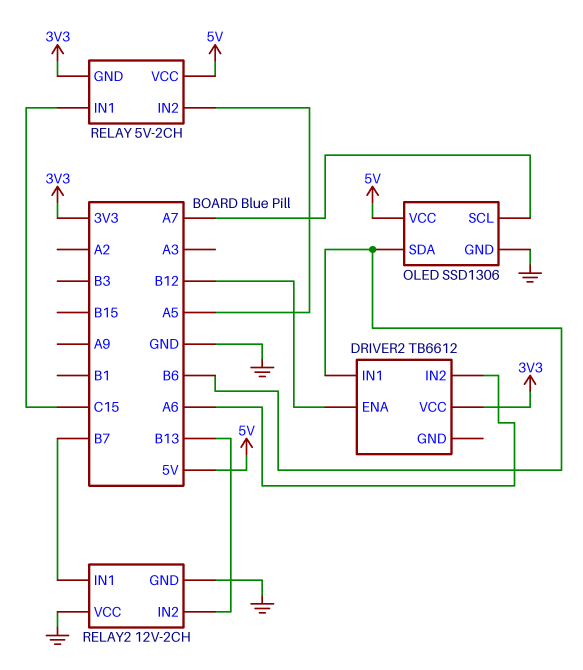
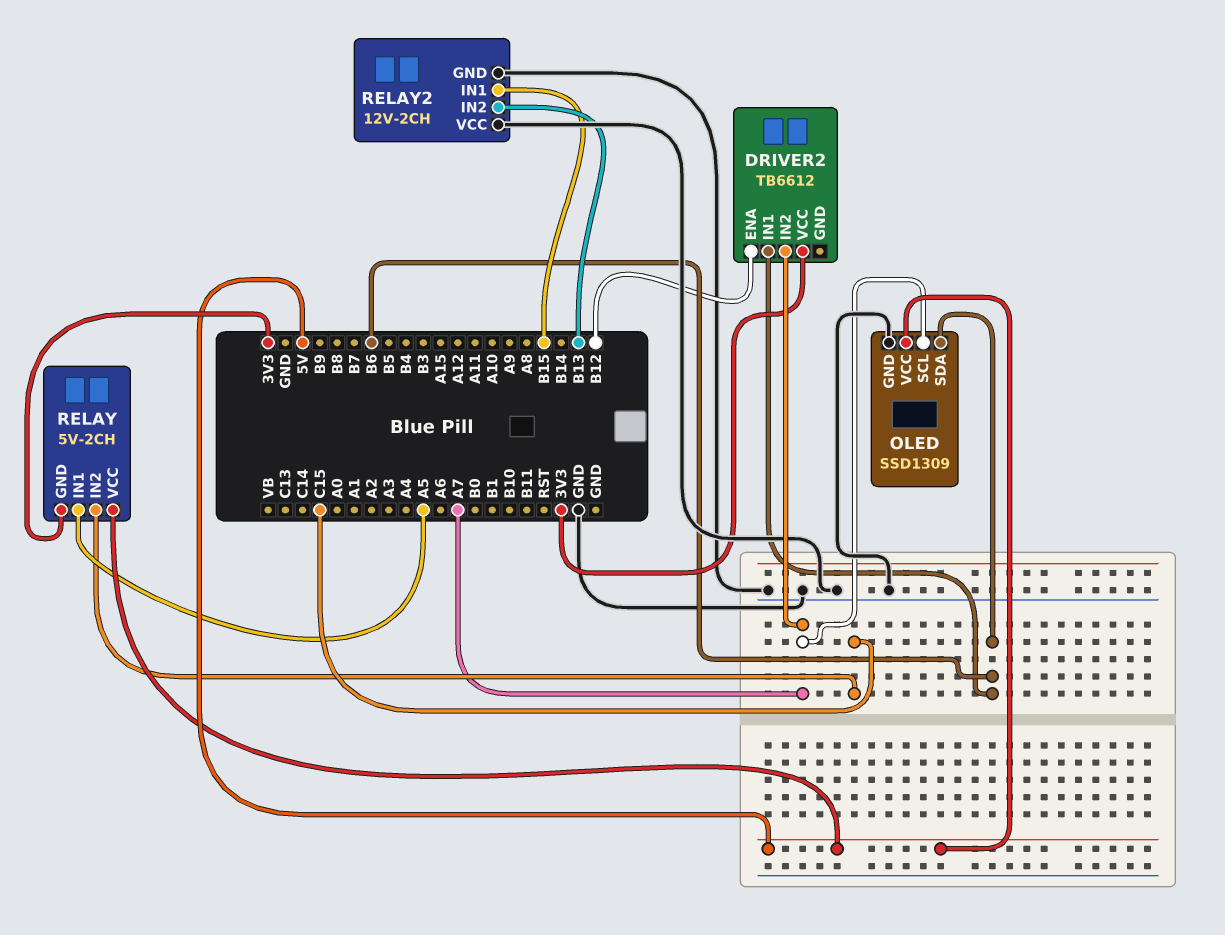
DRIVER2 pin IN2: A6 -> A7
OLED: SSD1306 -> SSD1309
RELAY pin IN1: C15 -> A5
RELAY pin IN2: A5 -> C15
RELAY2 pin IN1: B7 -> B15

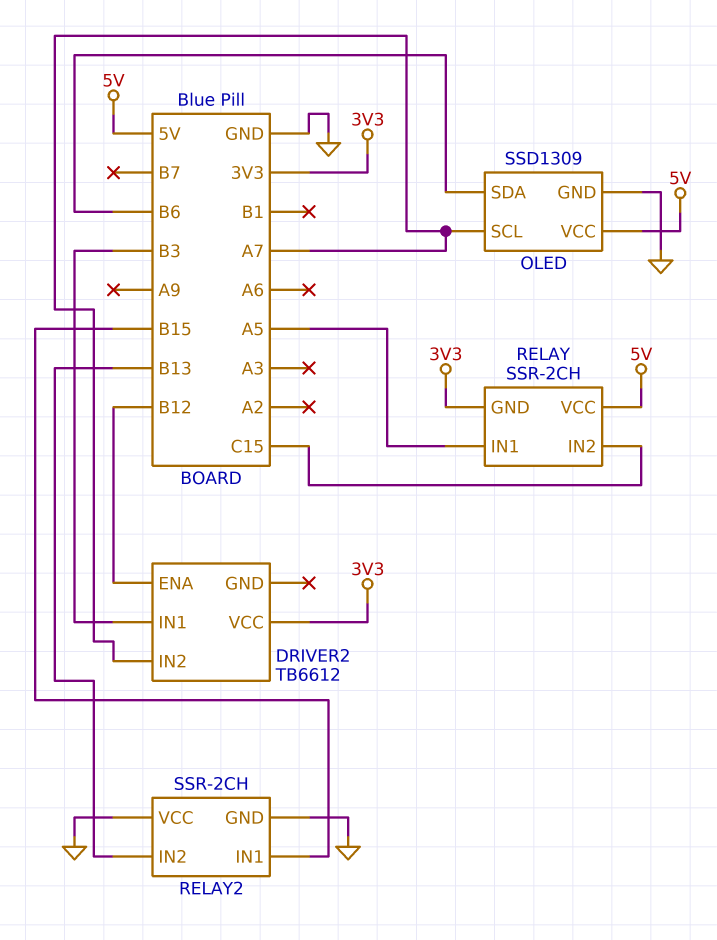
DRIVER2 pin IN1: B6 -> B3
RELAY: 5V-2CH -> SSR-2CH
RELAY2: 12V-2CH -> SSR-2CH

